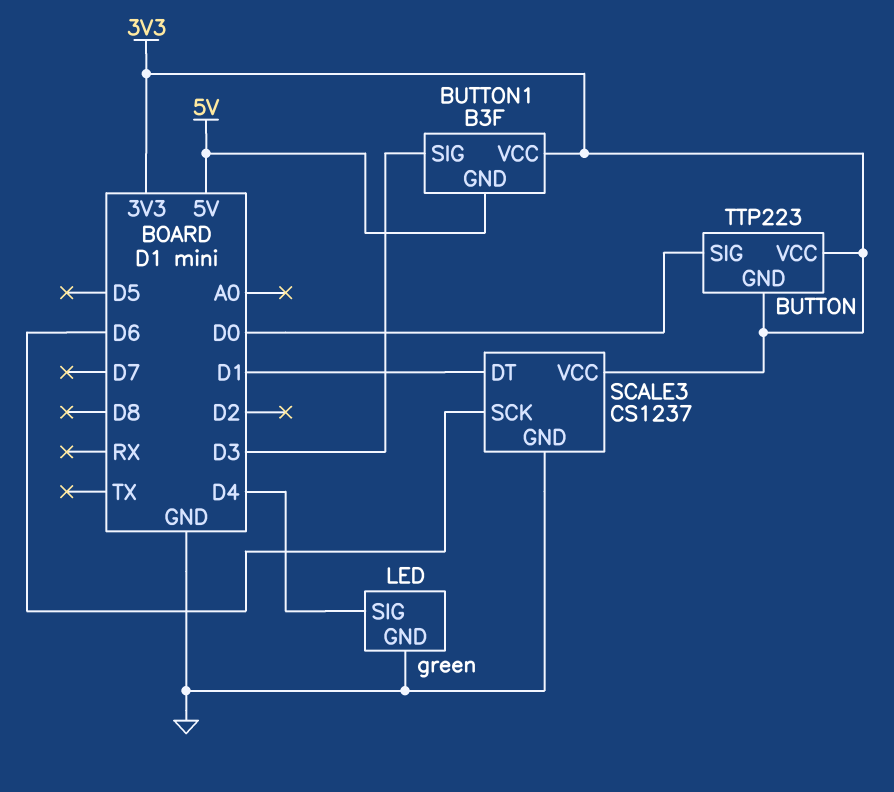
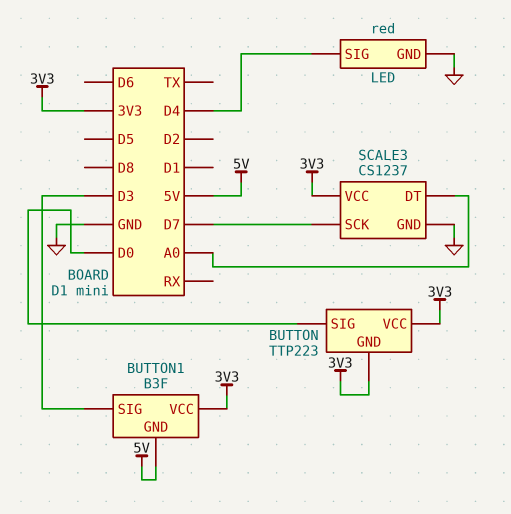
LED: green -> red
SCALE3 pin DT: D1 -> A0
SCALE3 pin SCK: D6 -> D7

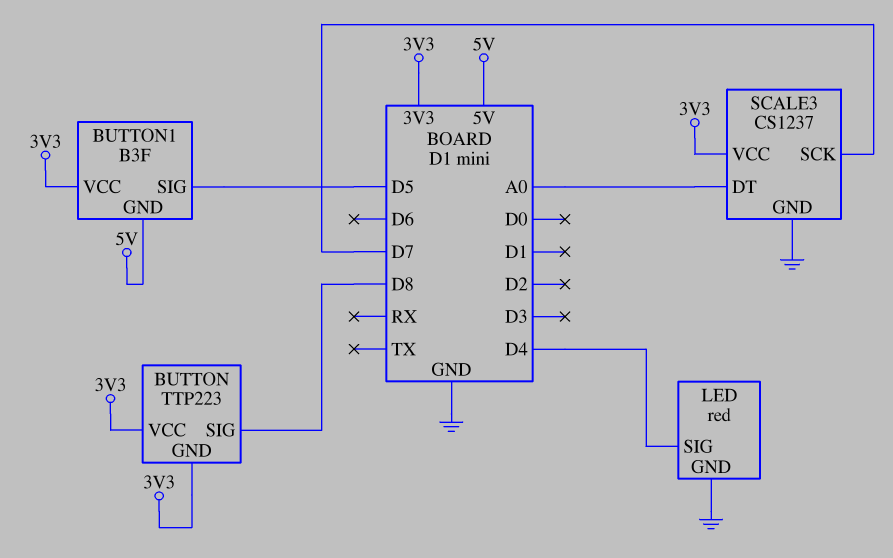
BUTTON pin SIG: D0 -> D8
BUTTON1 pin SIG: D3 -> D5

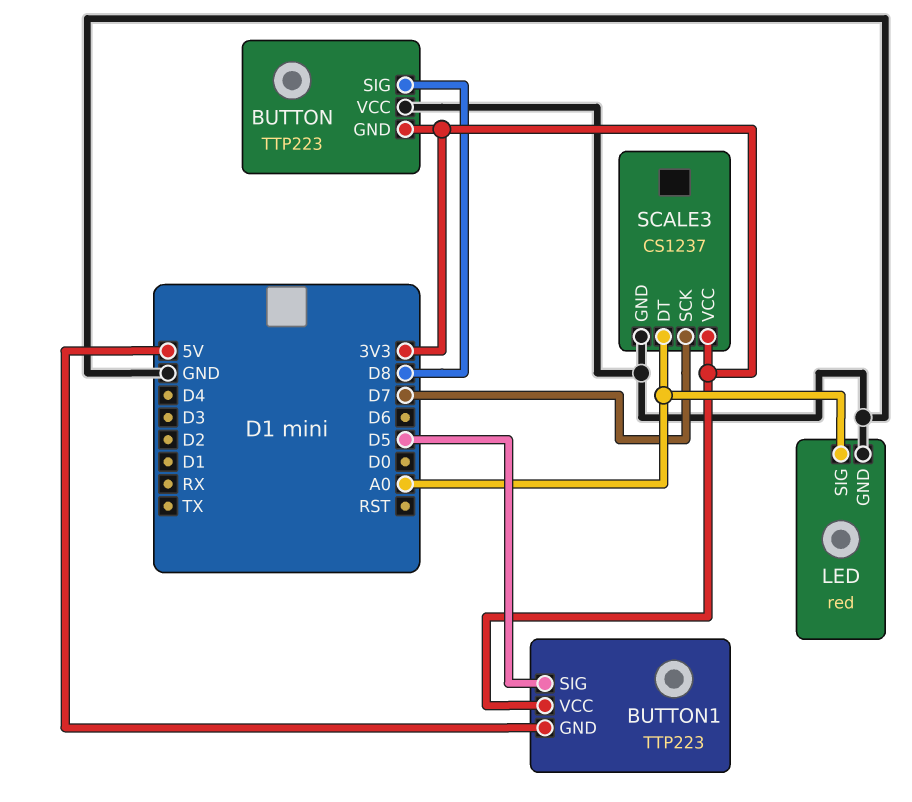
BUTTON pin VCC: 3V3 -> GND
BUTTON1: B3F -> TTP223
LED pin SIG: D4 -> A0

